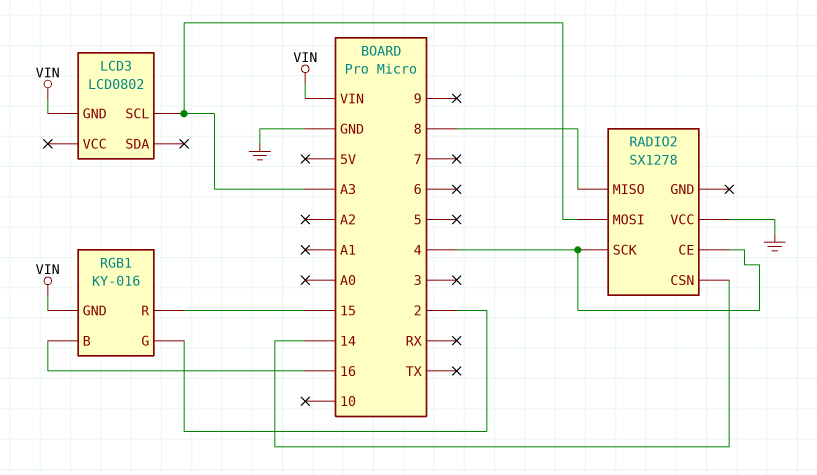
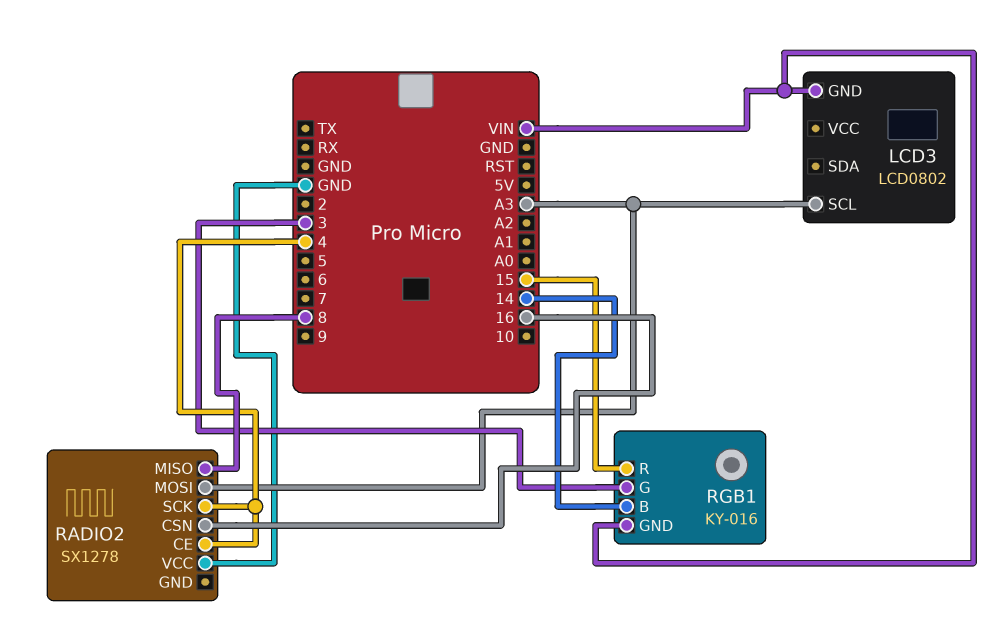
RADIO2 pin CSN: 14 -> 16
RGB1 pin B: 16 -> 14
RGB1 pin G: 2 -> 3

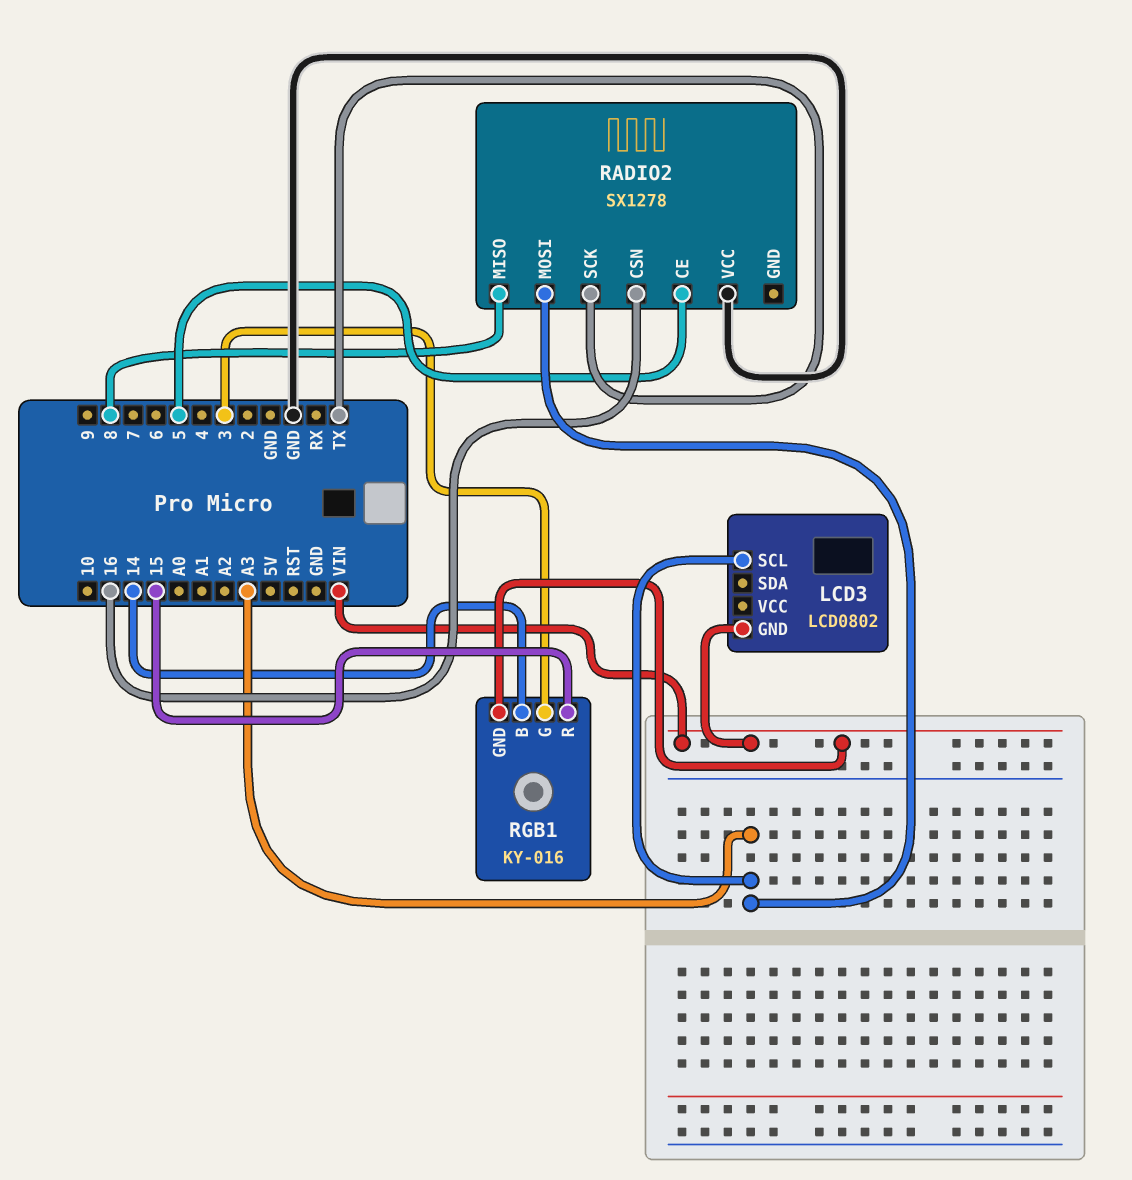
RADIO2 pin CE: 4 -> 5
RADIO2 pin SCK: 4 -> TX

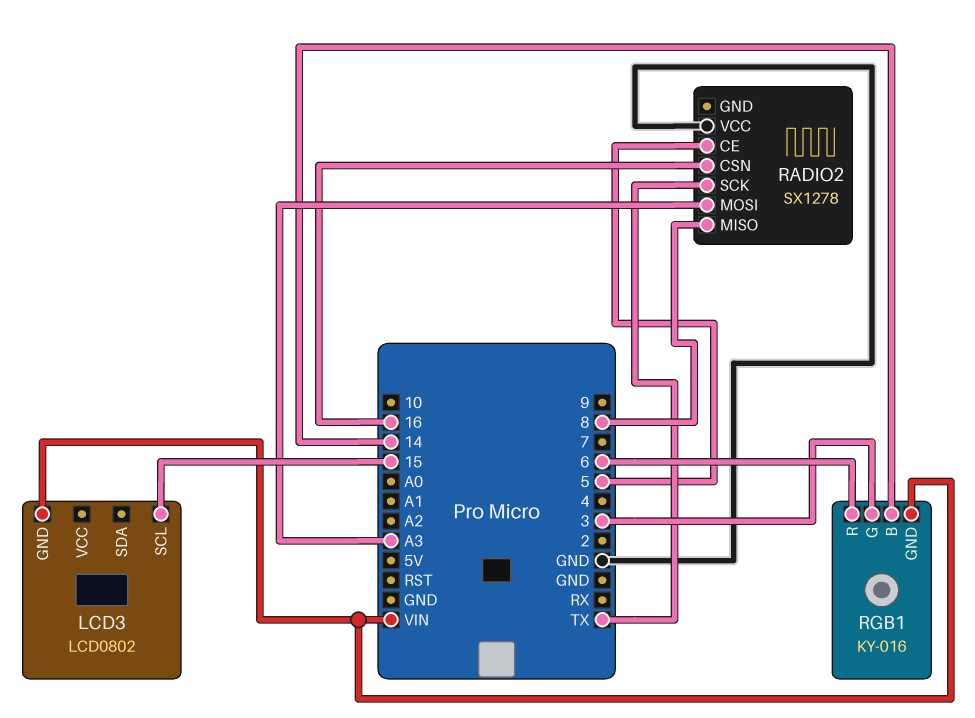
LCD3 pin SCL: A3 -> 15
RGB1 pin R: 15 -> 6

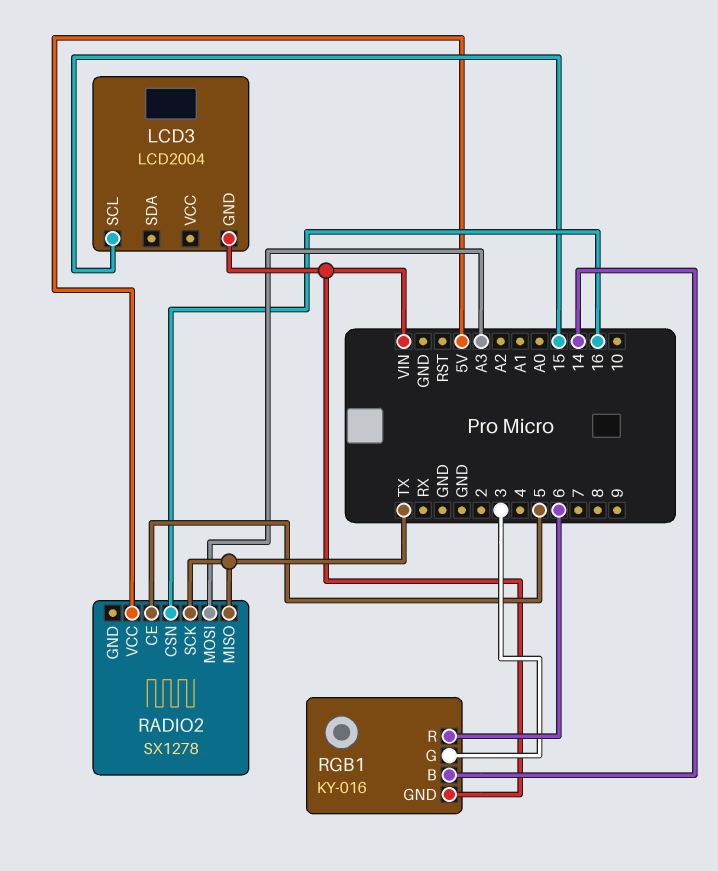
LCD3: LCD0802 -> LCD2004
RADIO2 pin MISO: 8 -> TX
RADIO2 pin VCC: GND -> 5V

